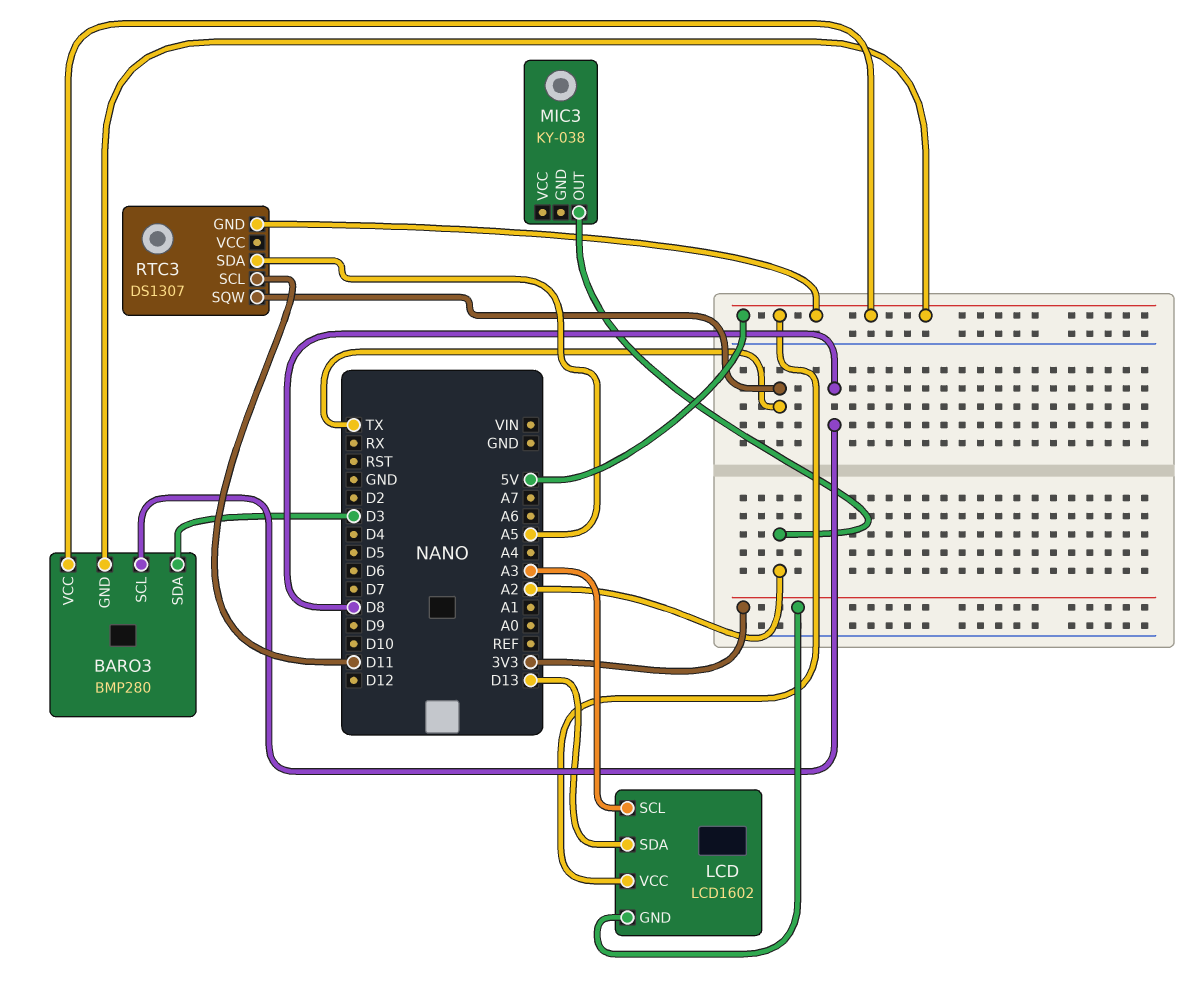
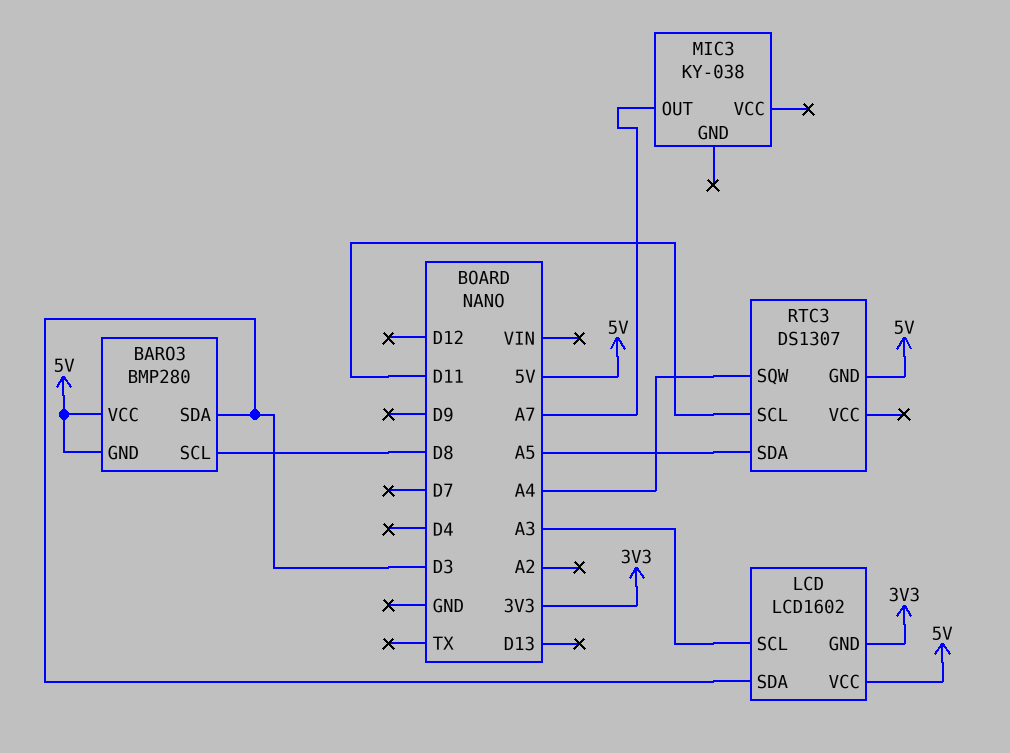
LCD pin SDA: D13 -> D3
MIC3 pin OUT: A2 -> A7
RTC3 pin SQW: TX -> A4

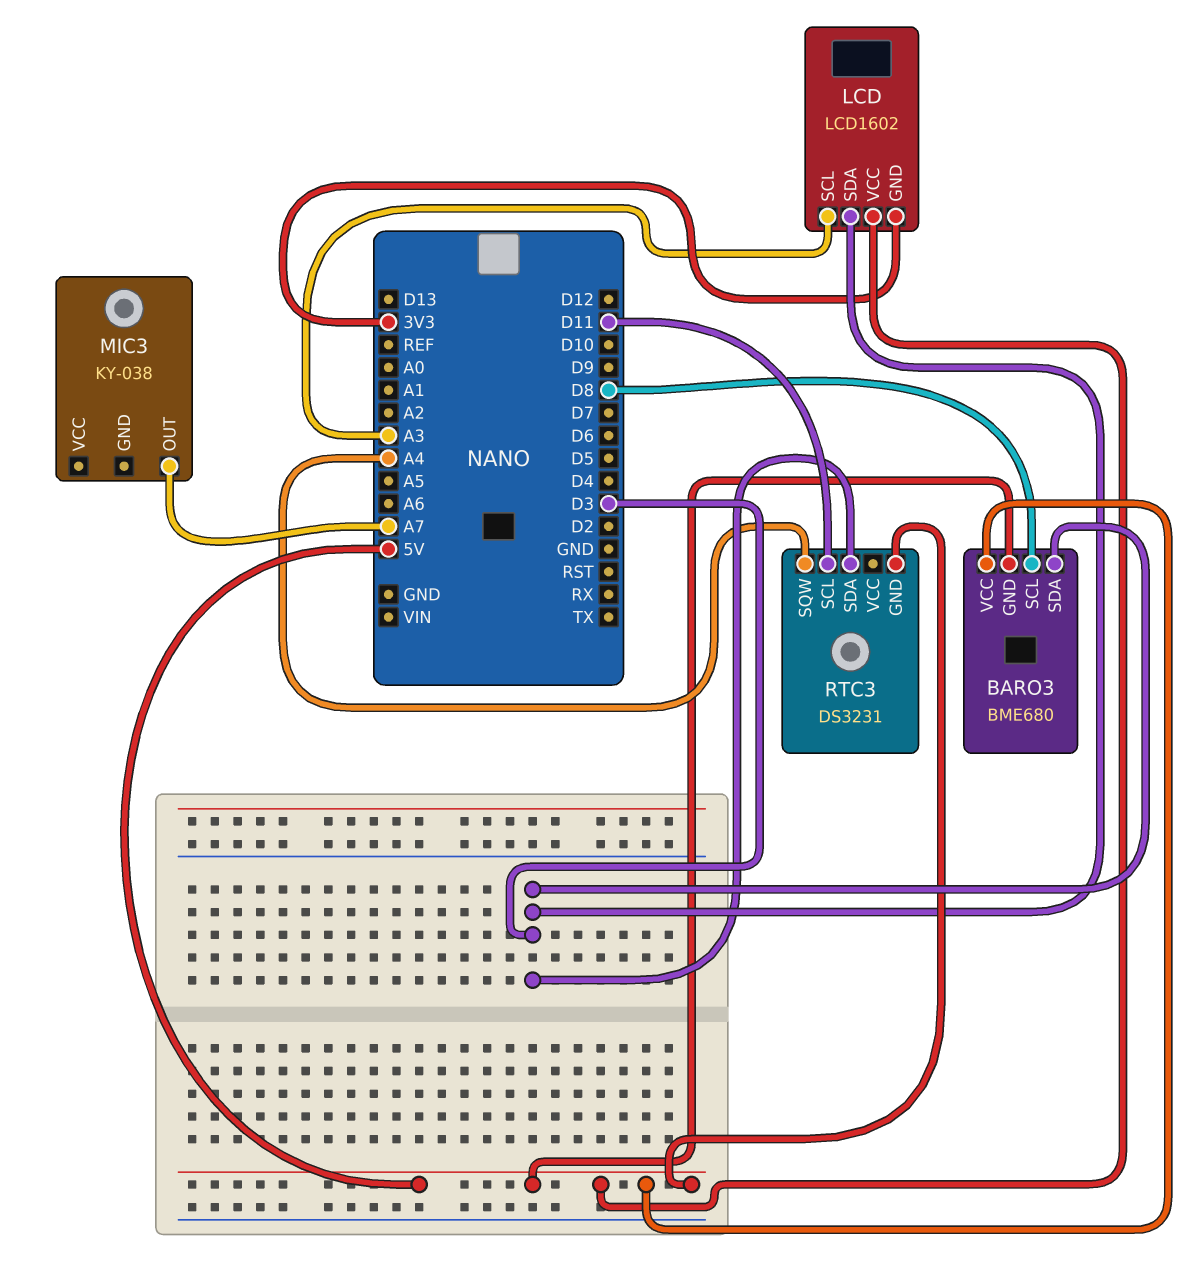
BARO3: BMP280 -> BME680
RTC3: DS1307 -> DS3231
RTC3 pin SDA: A5 -> D3

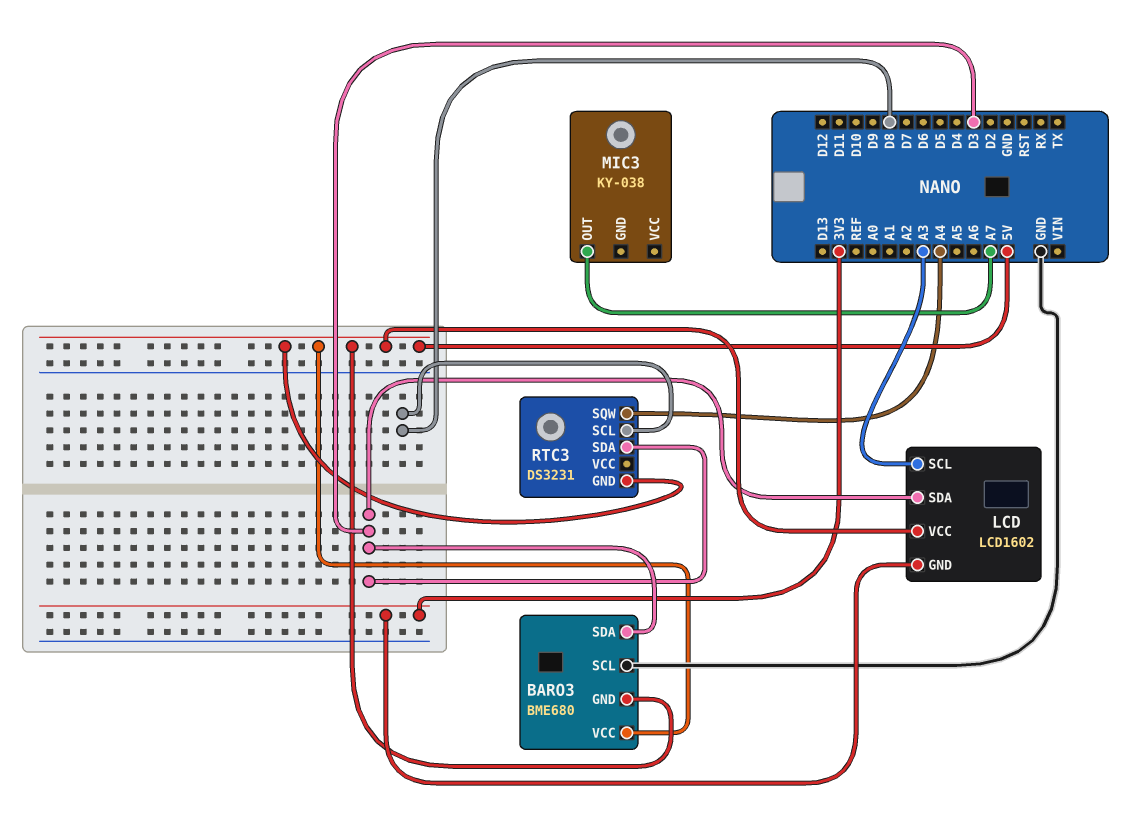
BARO3 pin SCL: D8 -> GND
RTC3 pin SCL: D11 -> D8

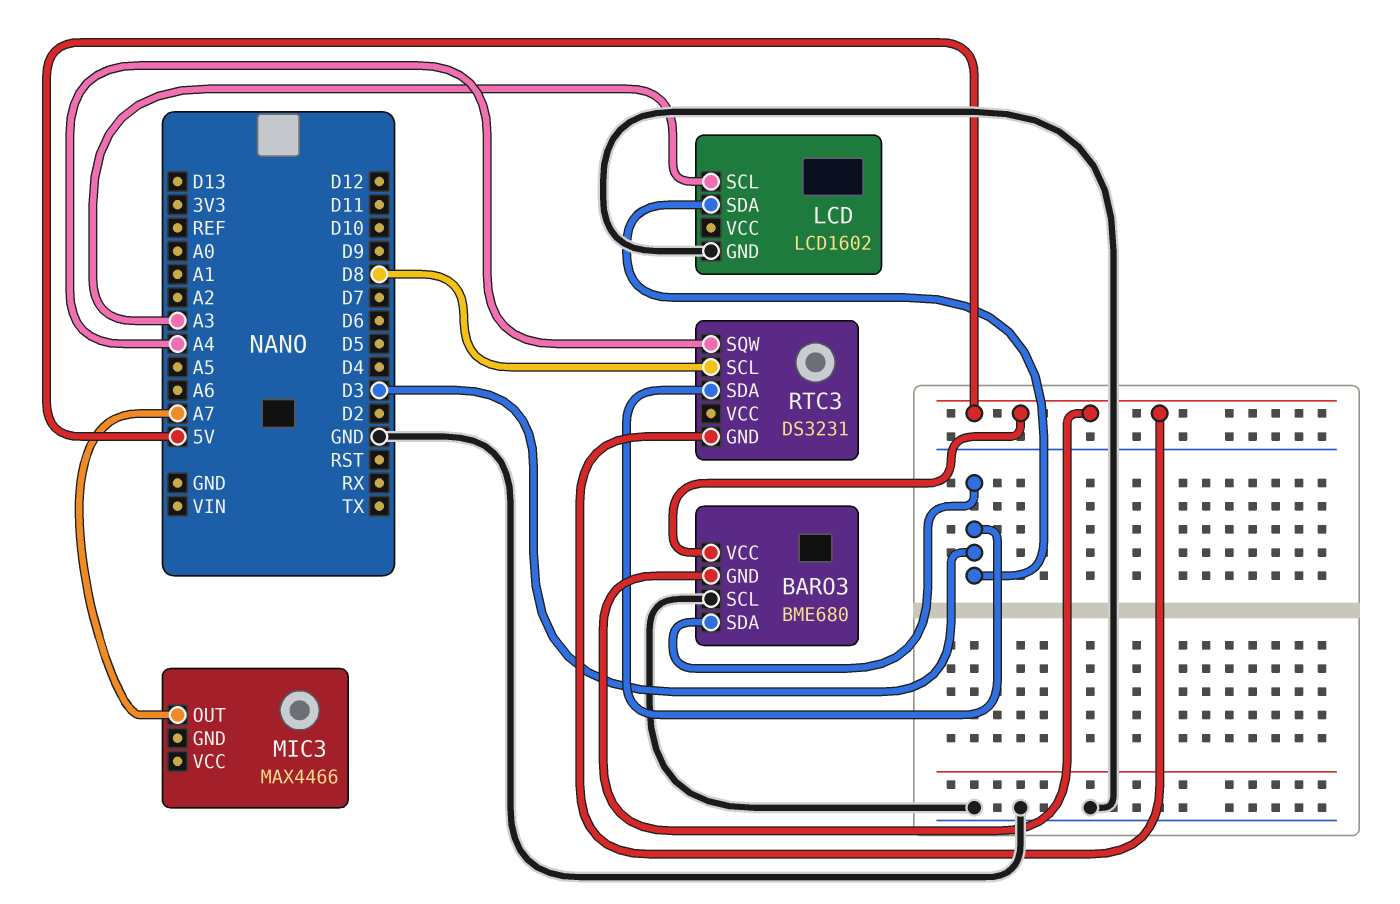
LCD pin GND: 3V3 -> GND
LCD pin VCC: 5V -> none
MIC3: KY-038 -> MAX4466

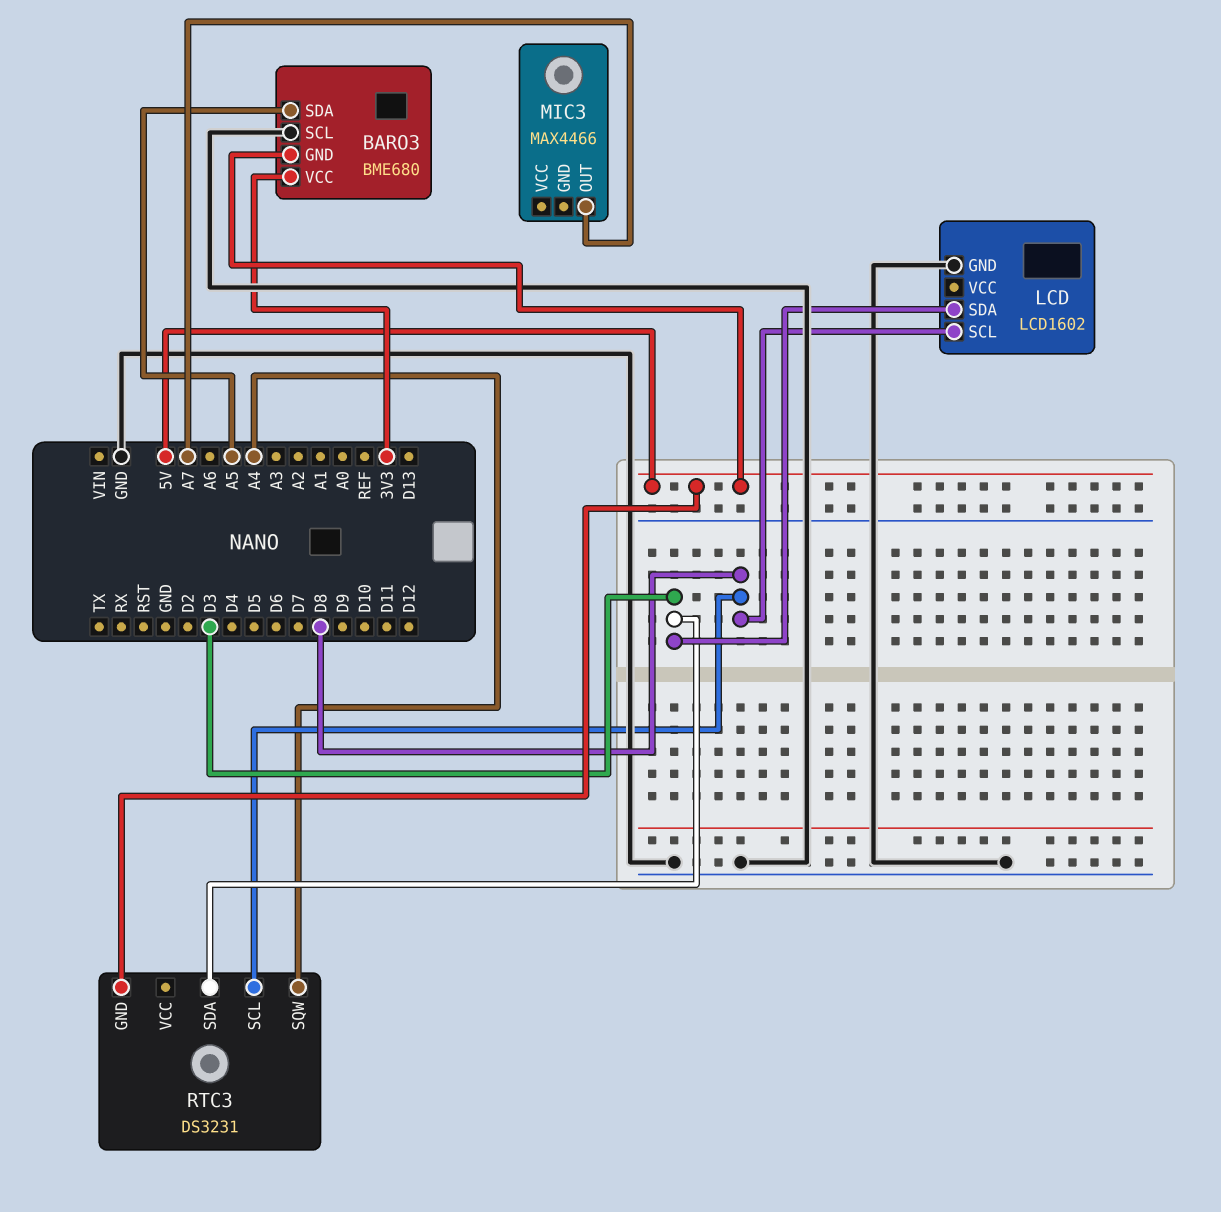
BARO3 pin SDA: D3 -> A5
BARO3 pin VCC: 5V -> 3V3
LCD pin SCL: A3 -> D8

